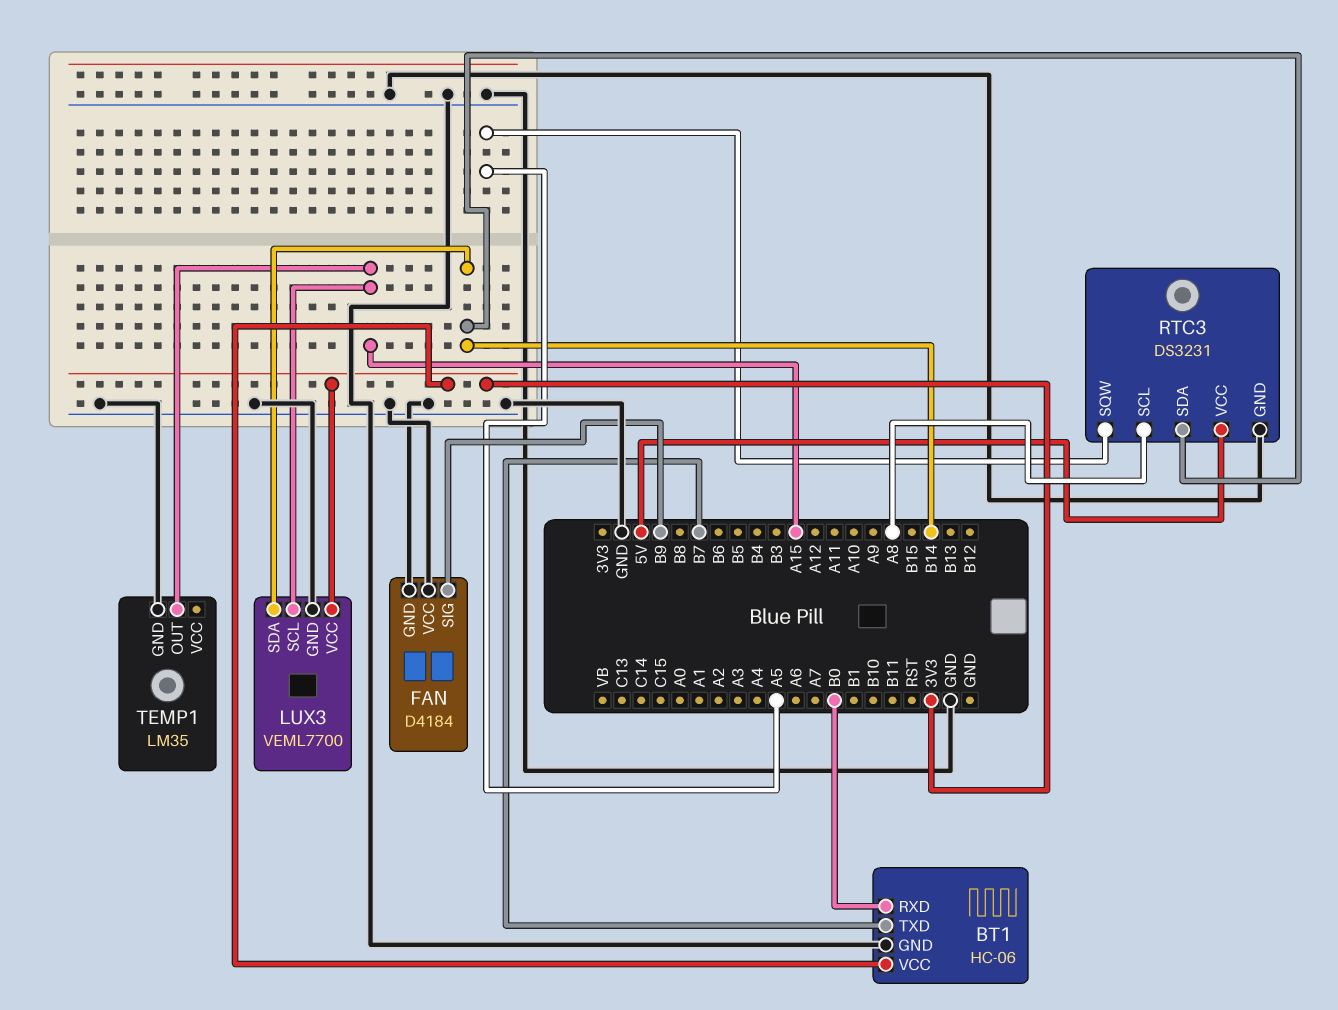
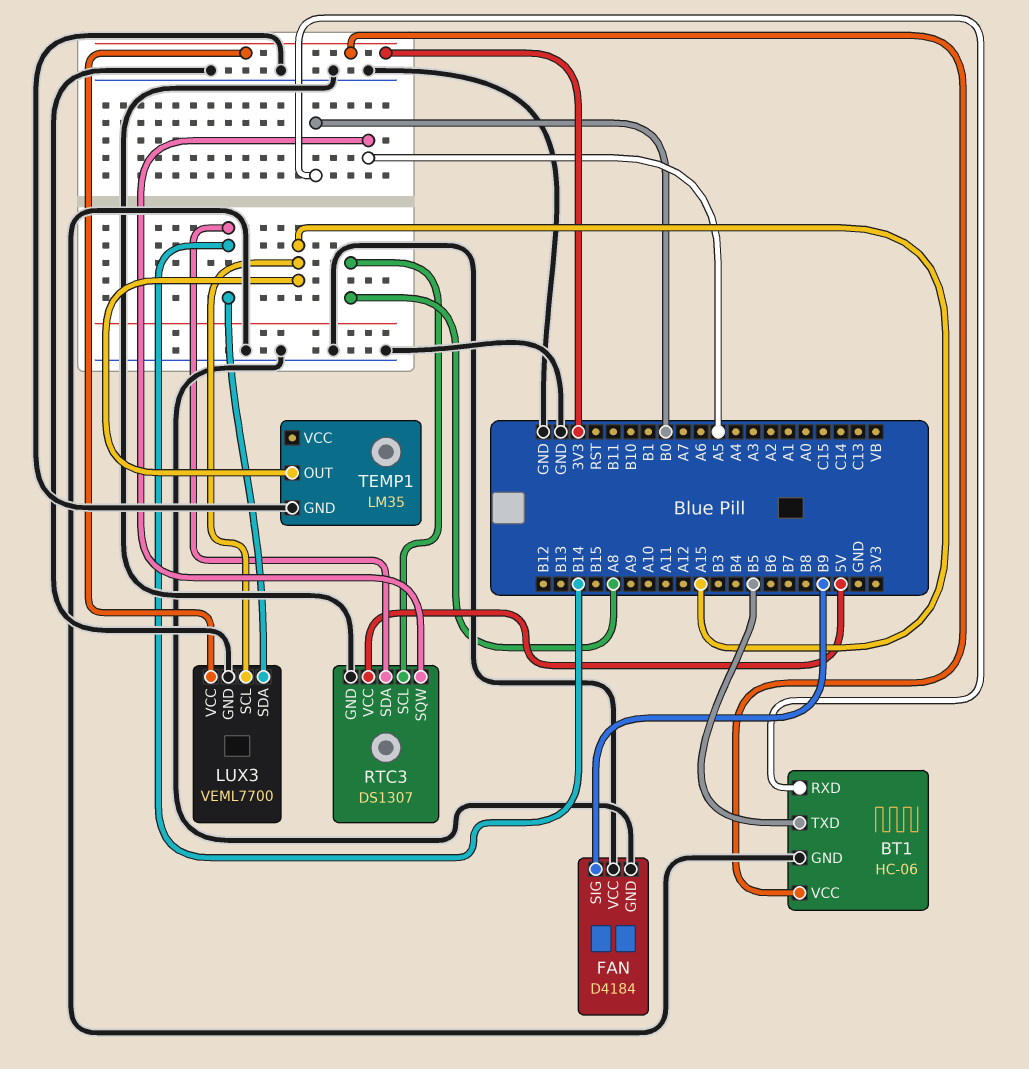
BT1 pin TXD: B7 -> B5
RTC3: DS3231 -> DS1307

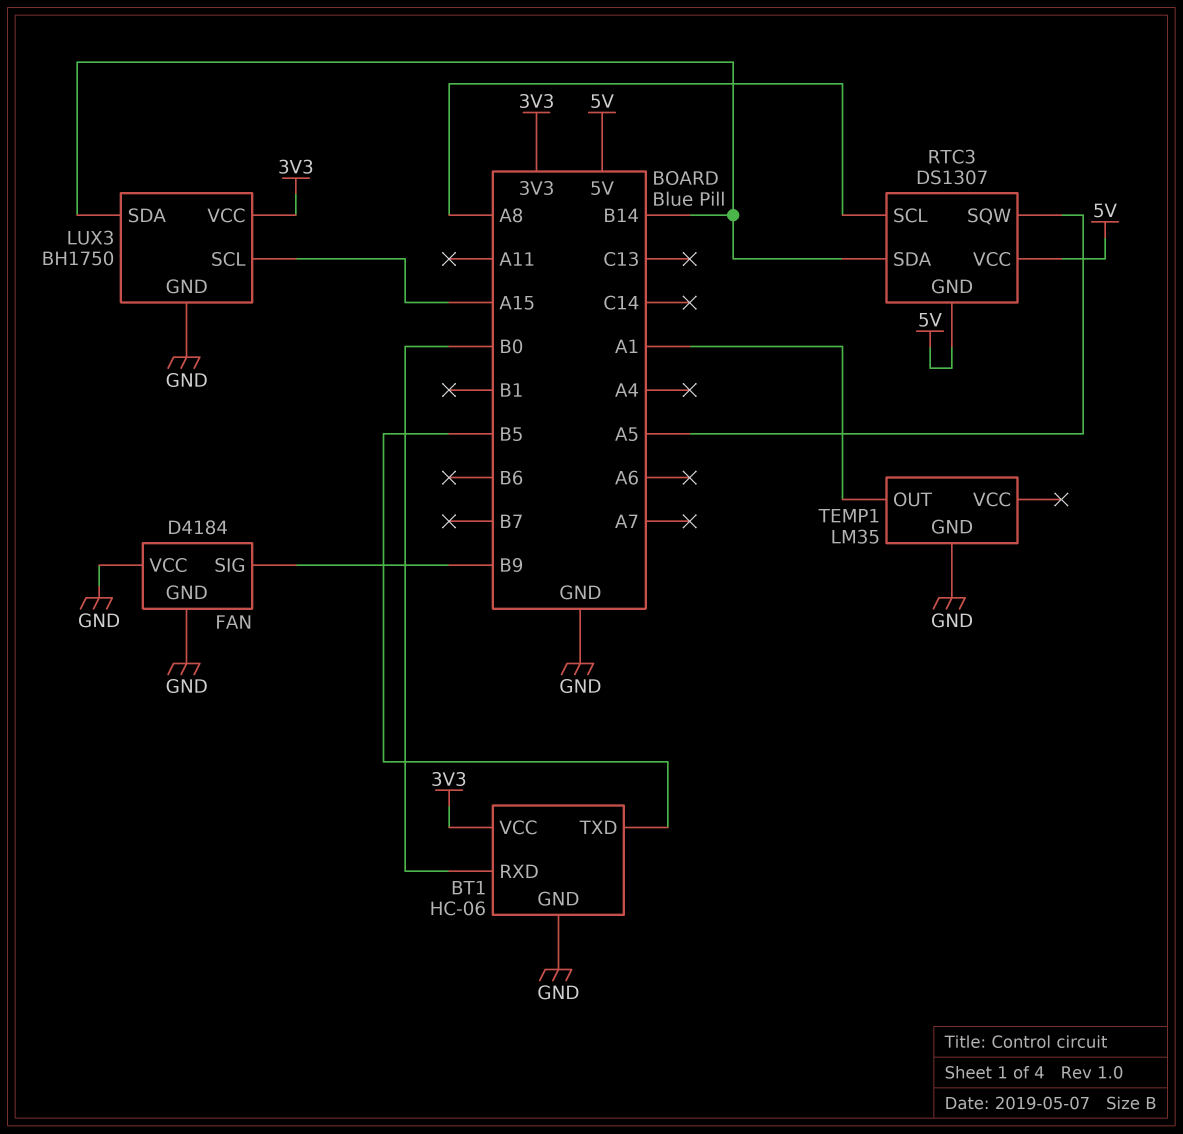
LUX3: VEML7700 -> BH1750
RTC3 pin GND: GND -> 5V
TEMP1 pin OUT: A15 -> A1

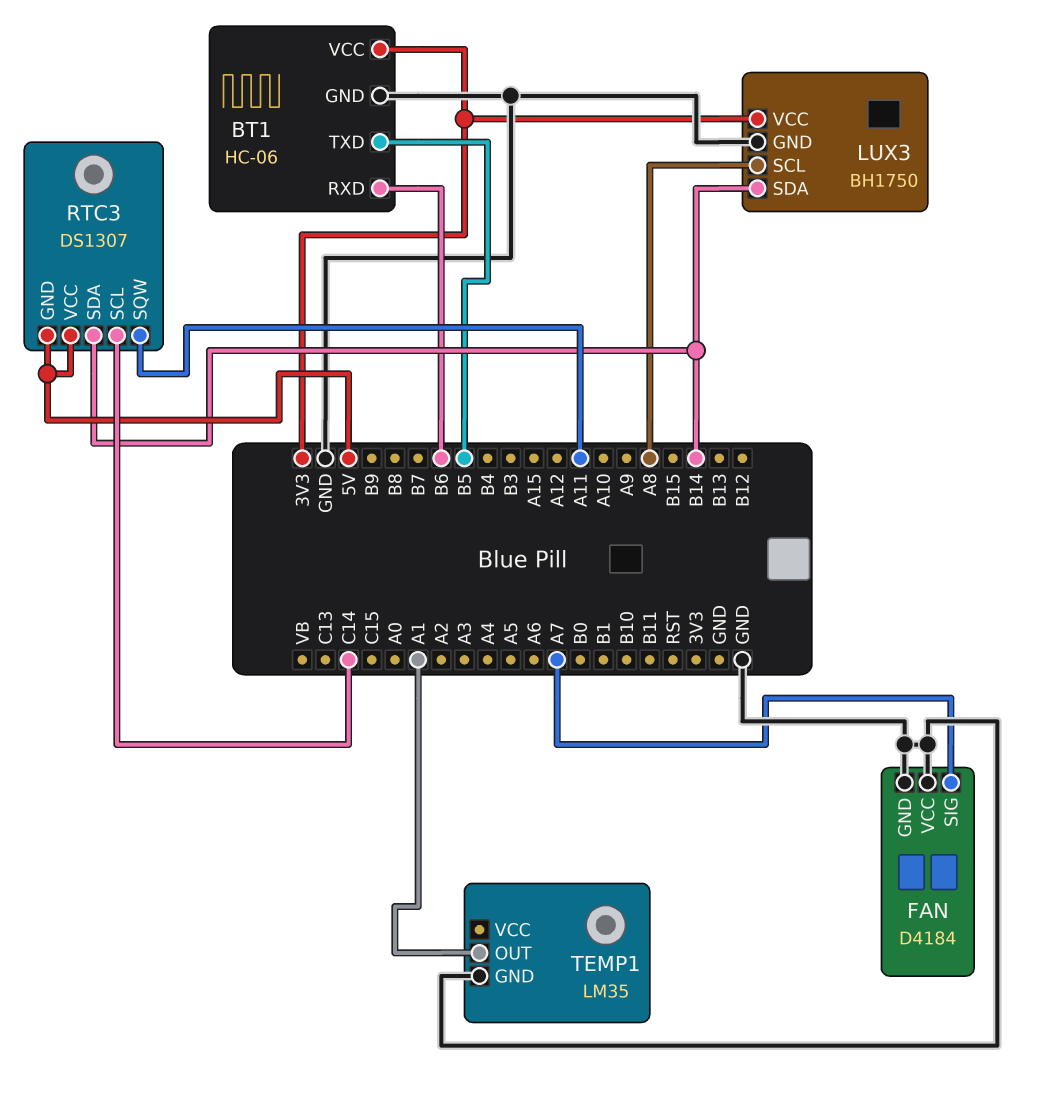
BT1 pin RXD: B0 -> B6
FAN pin SIG: B9 -> A7
LUX3 pin SCL: A15 -> A8
RTC3 pin SCL: A8 -> C14
RTC3 pin SQW: A5 -> A11

